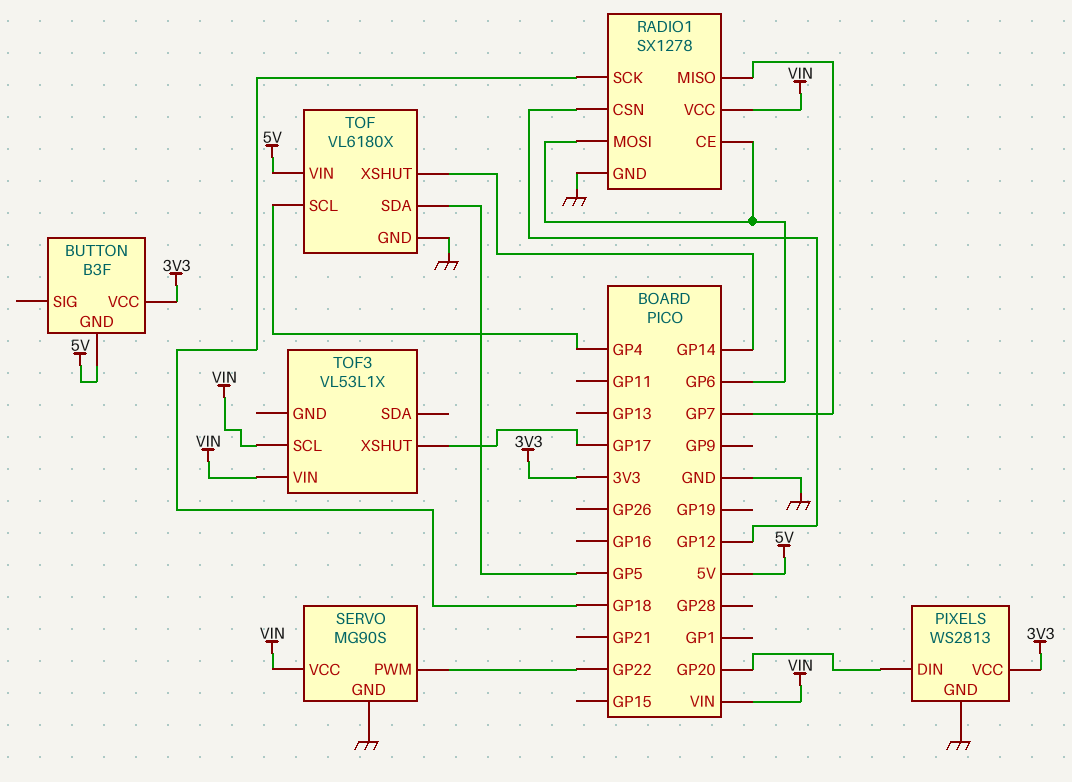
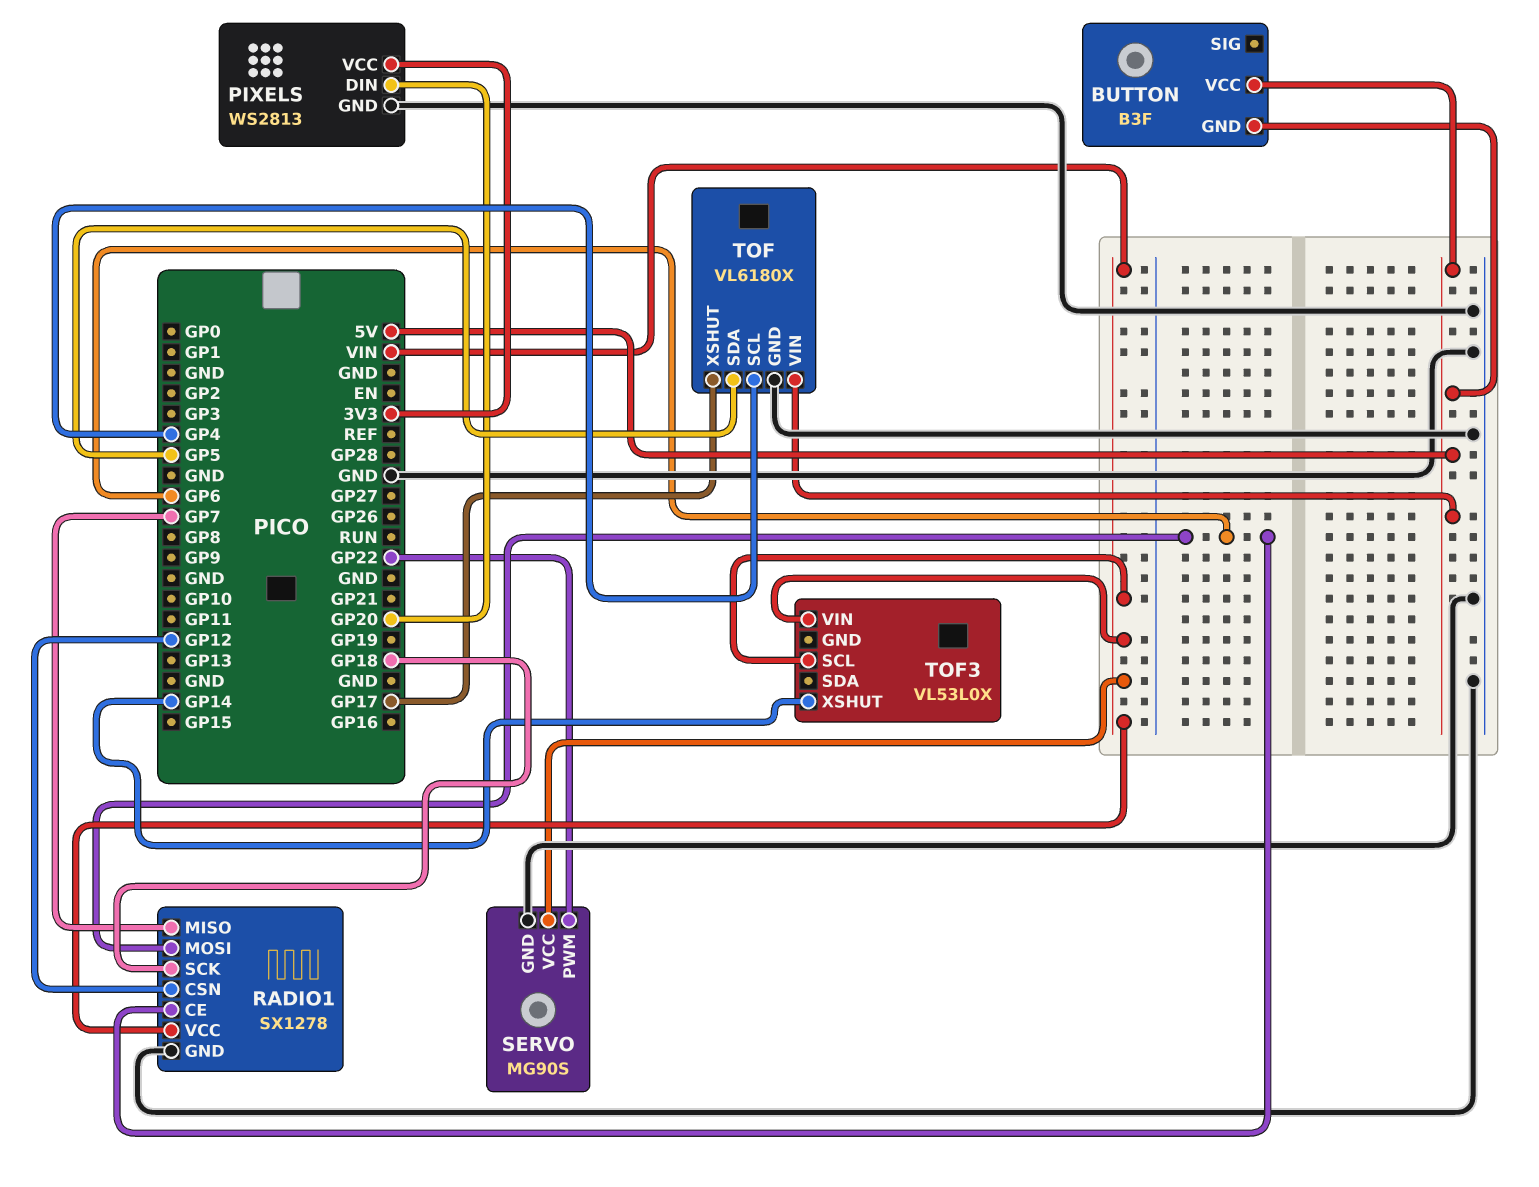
BUTTON pin VCC: 3V3 -> 5V
TOF pin XSHUT: GP14 -> GP17
TOF3: VL53L1X -> VL53L0X
TOF3 pin XSHUT: GP17 -> GP14

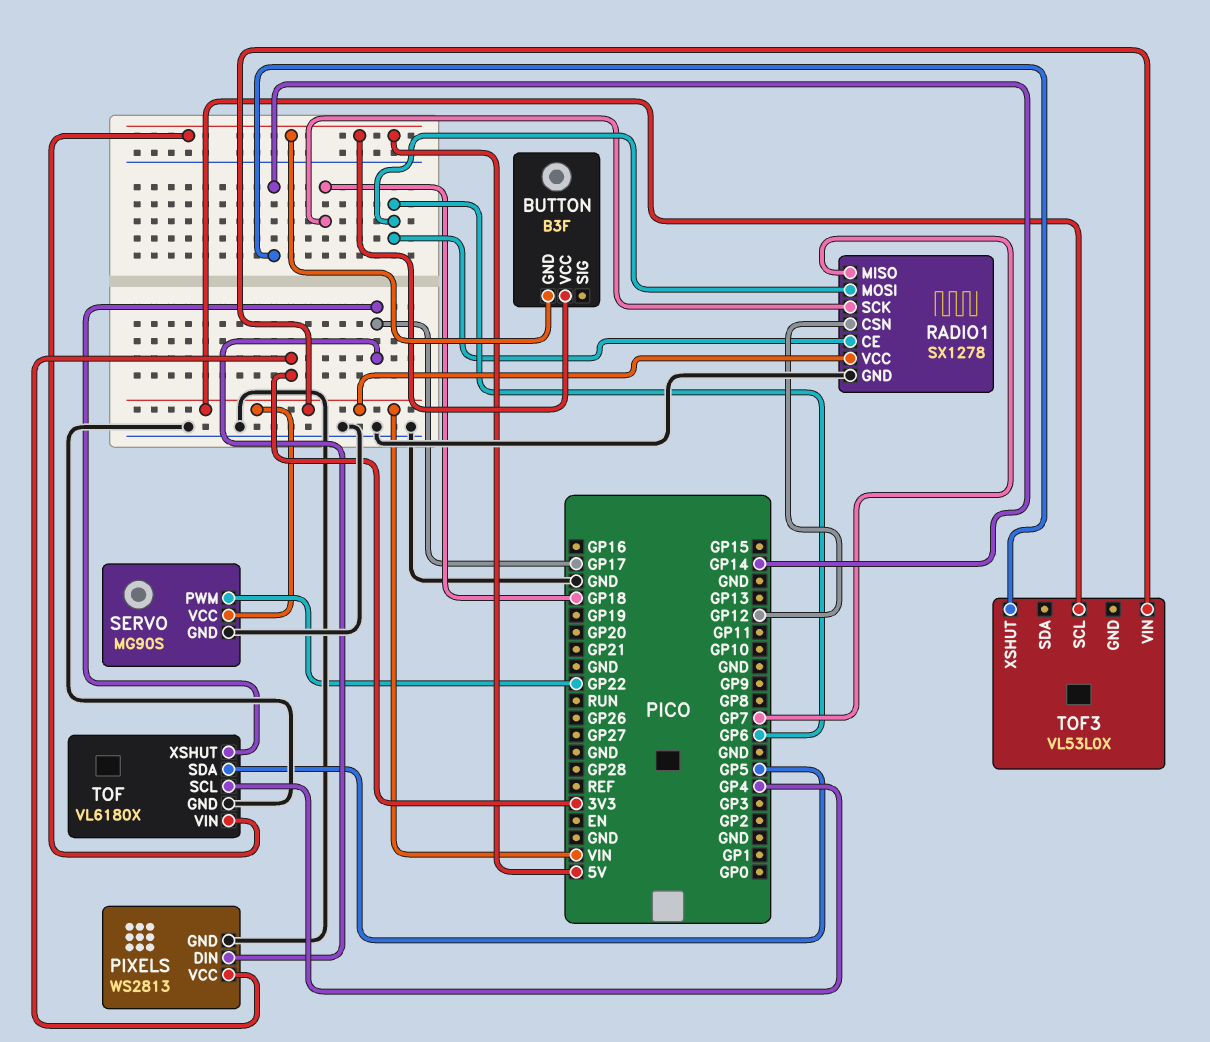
PIXELS pin DIN: GP20 -> GP17

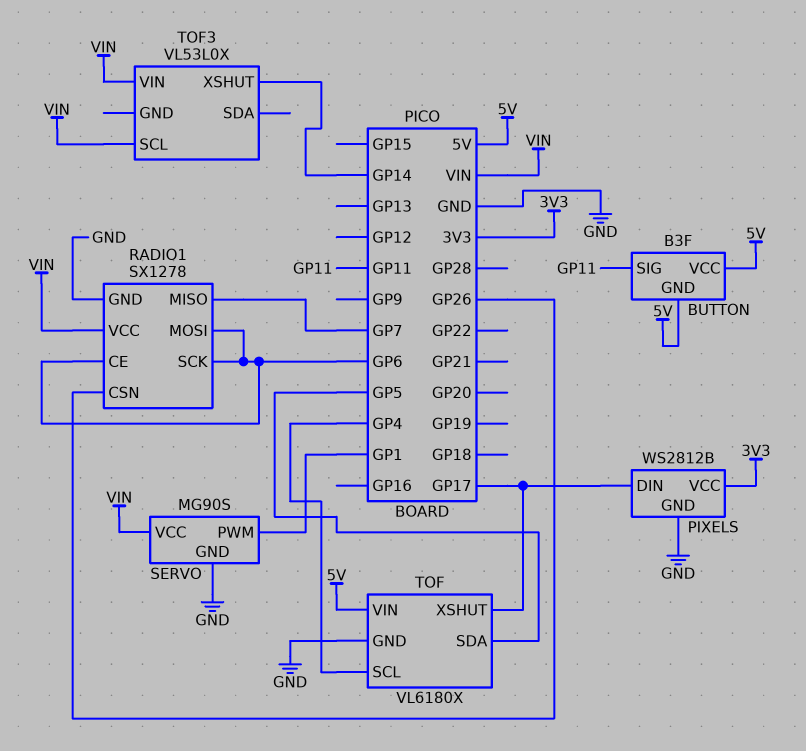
BUTTON pin SIG: none -> GP11
PIXELS: WS2813 -> WS2812B
RADIO1 pin CSN: GP12 -> GP26
RADIO1 pin SCK: GP18 -> GP6
SERVO pin PWM: GP22 -> GP1

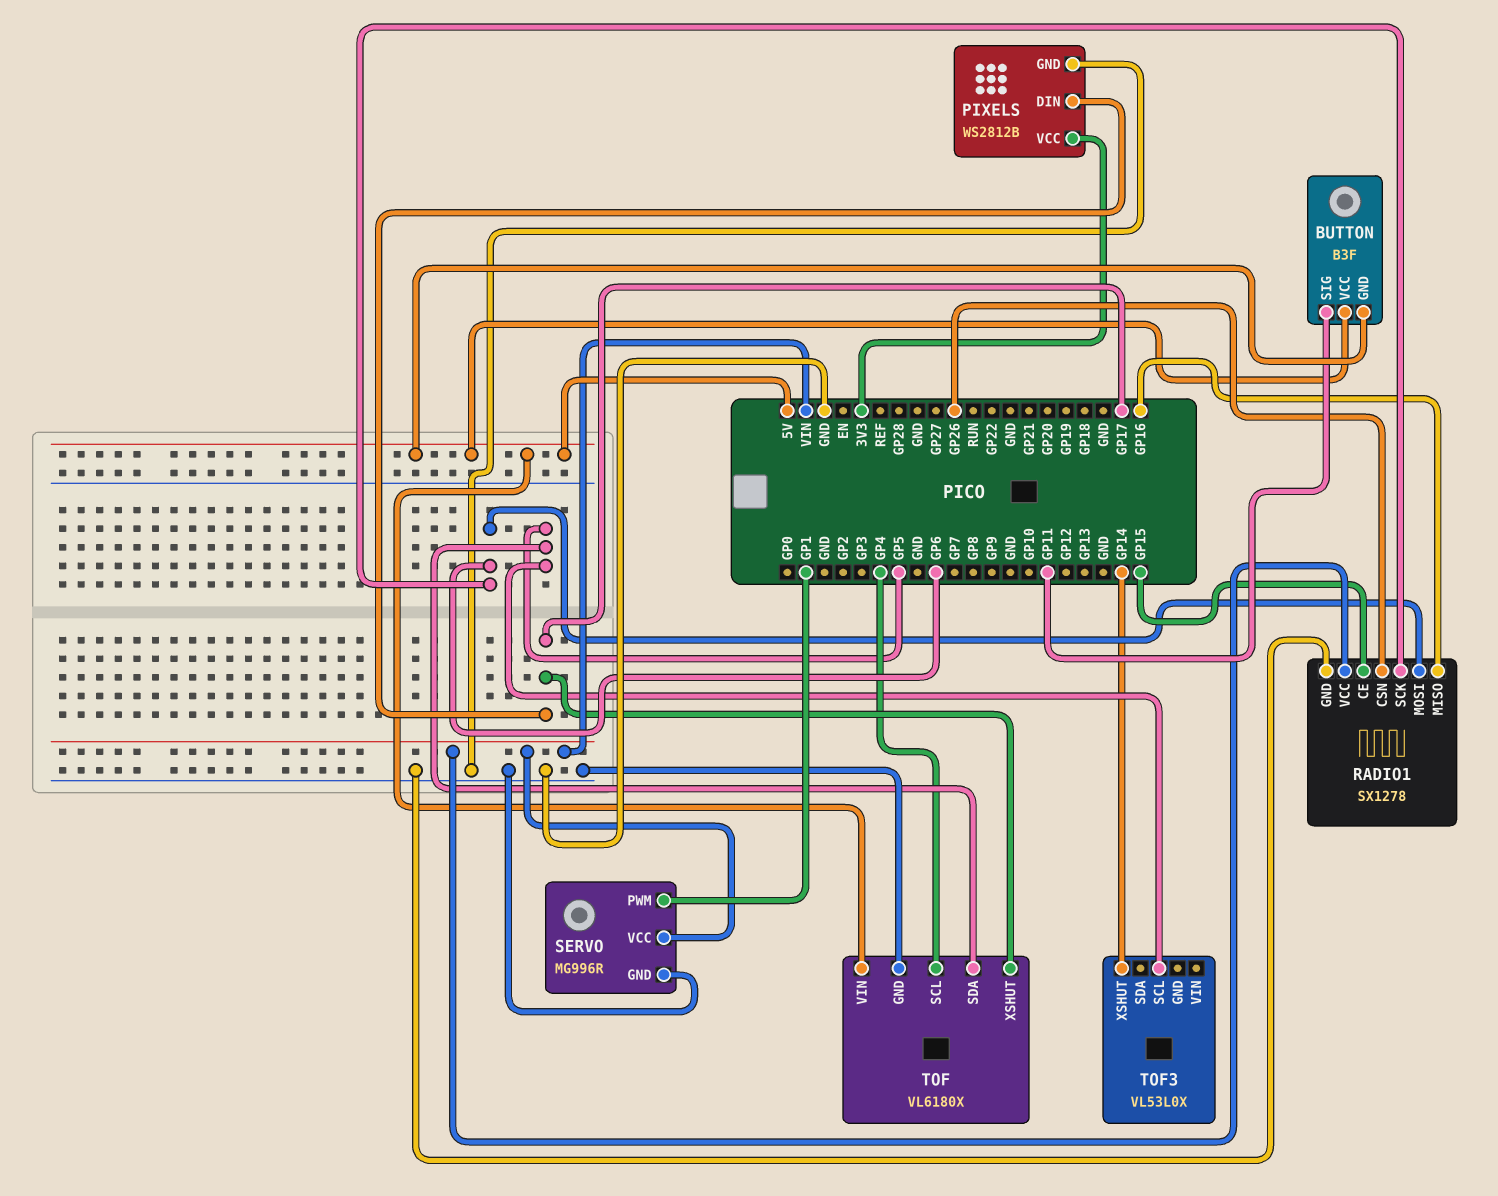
RADIO1 pin CE: GP6 -> GP15
RADIO1 pin MISO: GP7 -> GP16
SERVO: MG90S -> MG996R
TOF3 pin SCL: VIN -> GP5
TOF3 pin VIN: VIN -> none

